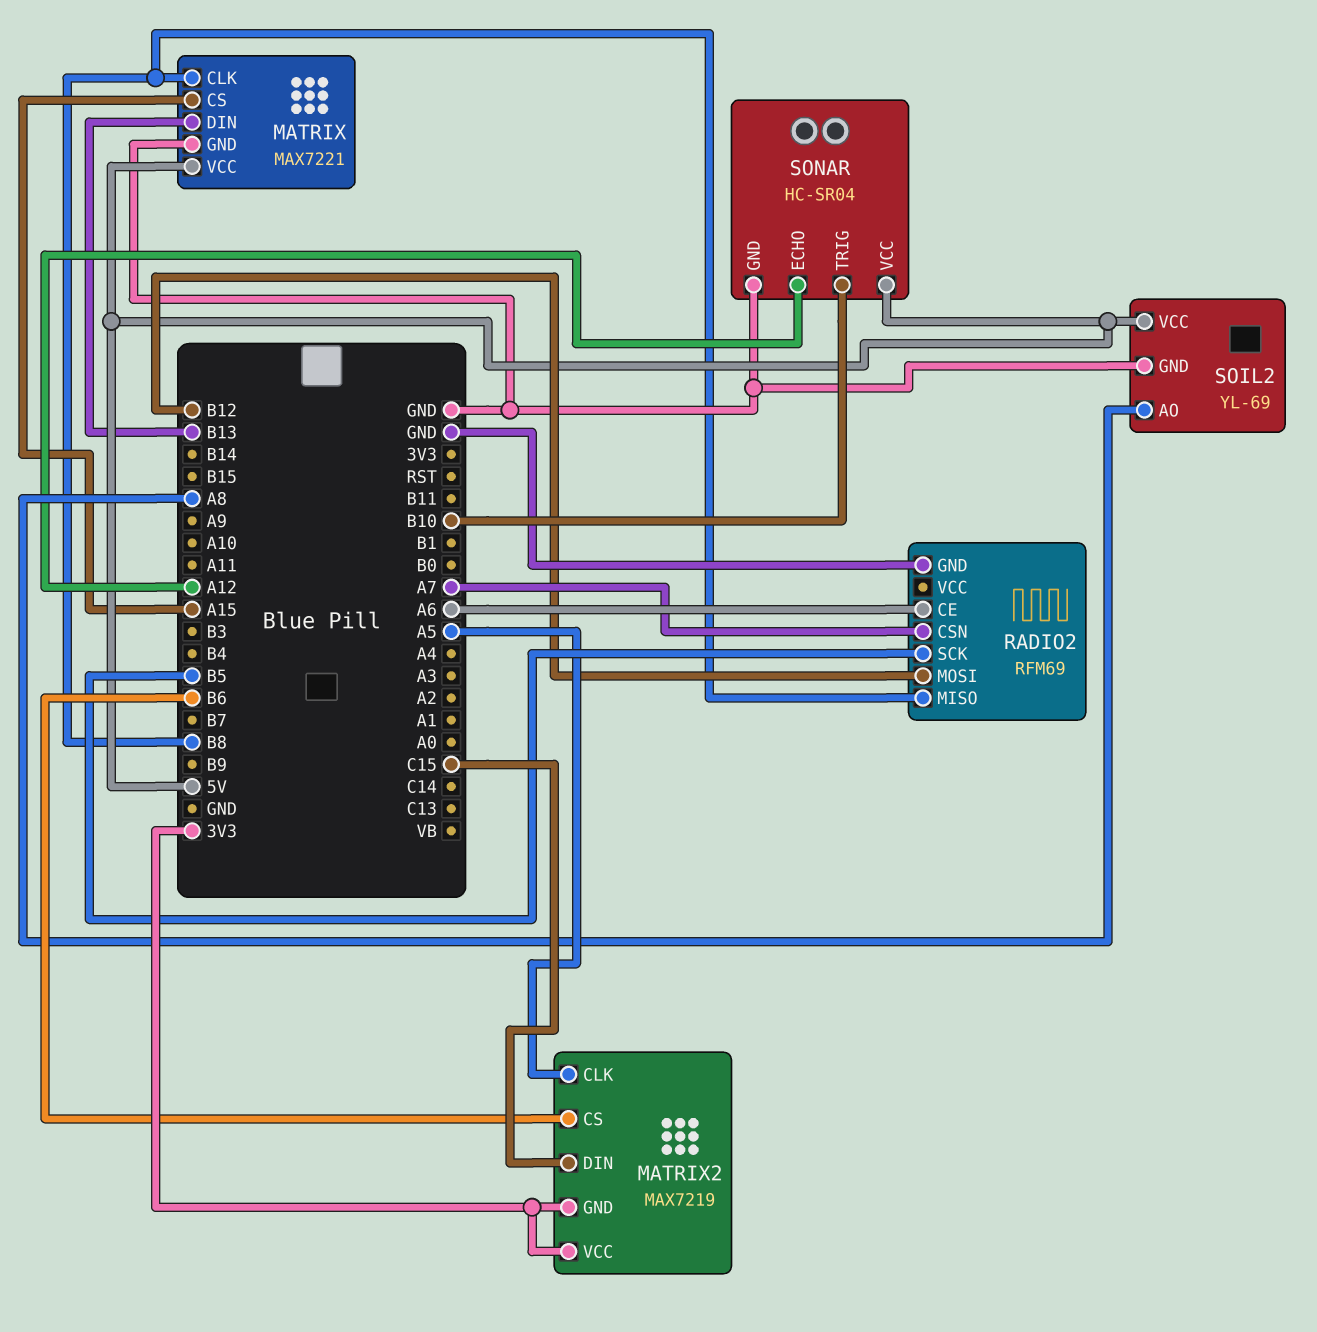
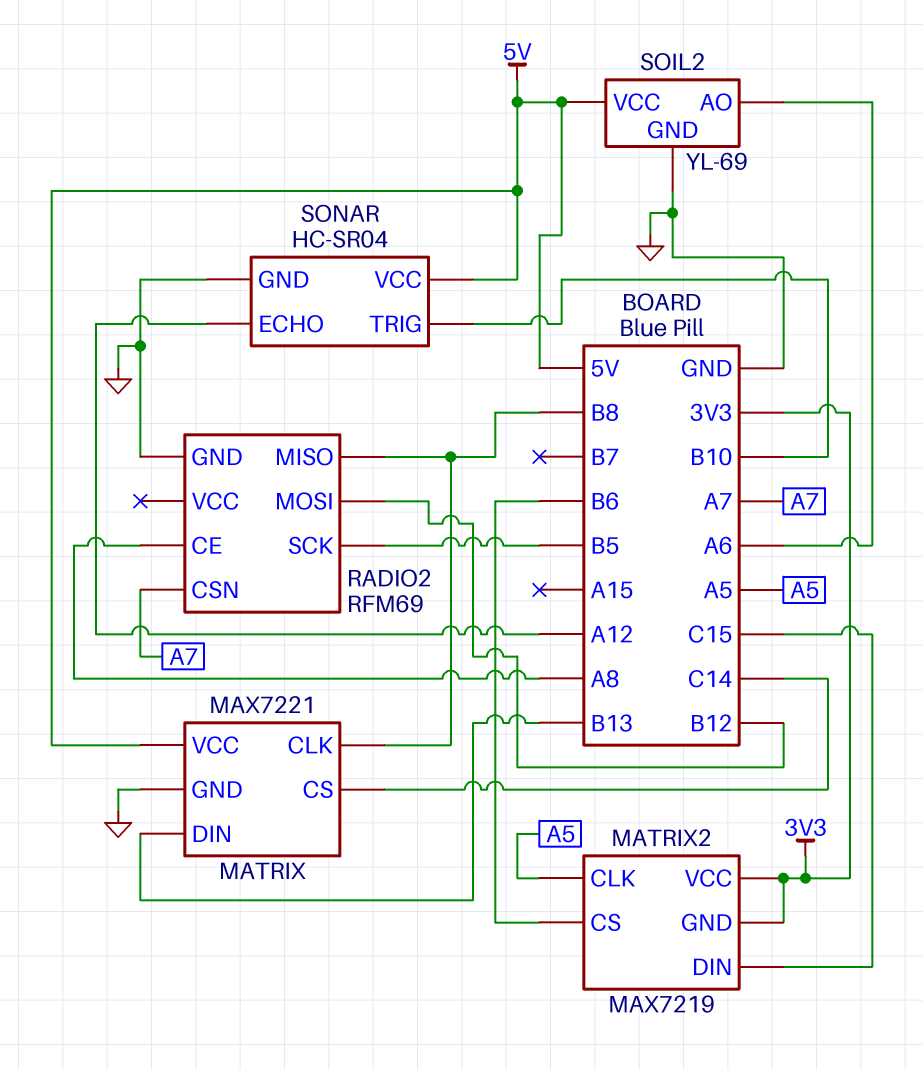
MATRIX pin CS: A15 -> C14
RADIO2 pin CE: A6 -> A8
SOIL2 pin AO: A8 -> A6

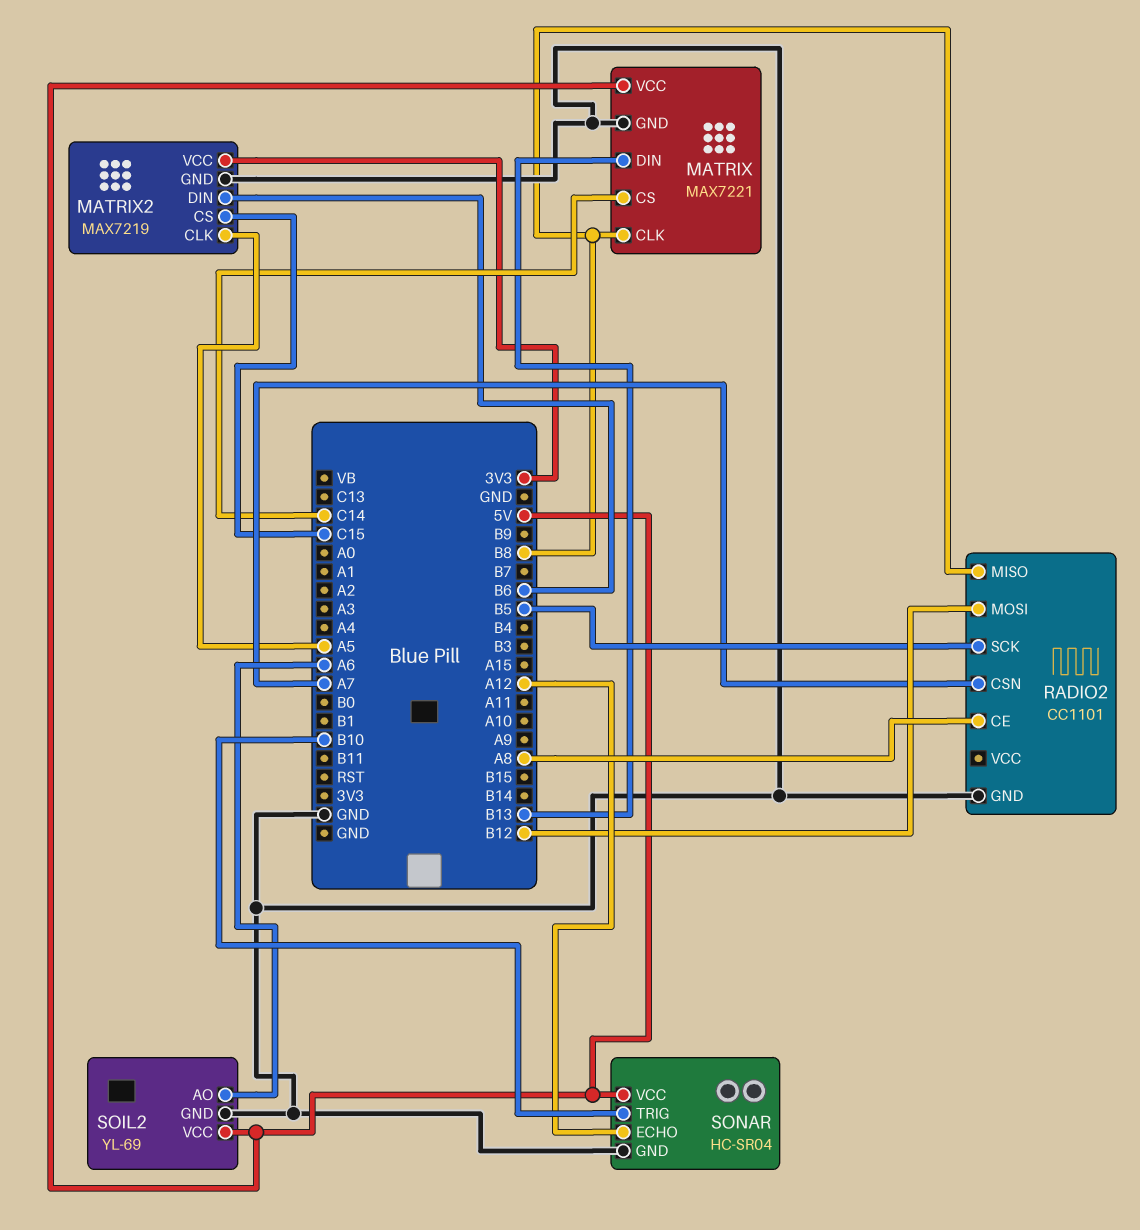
MATRIX2 pin CS: B6 -> C15
MATRIX2 pin DIN: C15 -> B6
MATRIX2 pin GND: 3V3 -> GND
RADIO2: RFM69 -> CC1101

